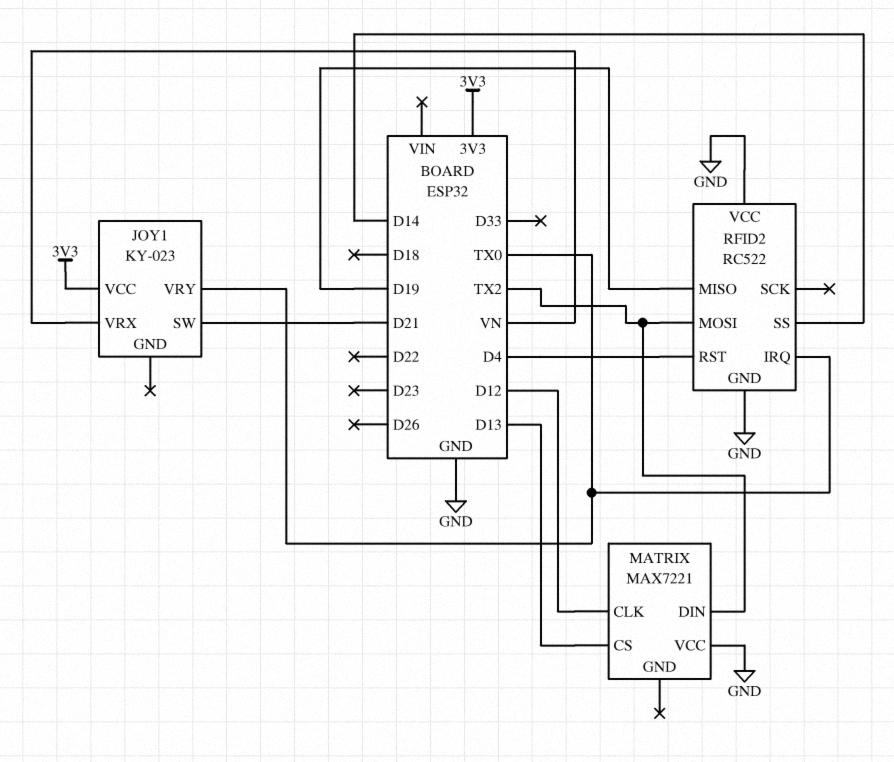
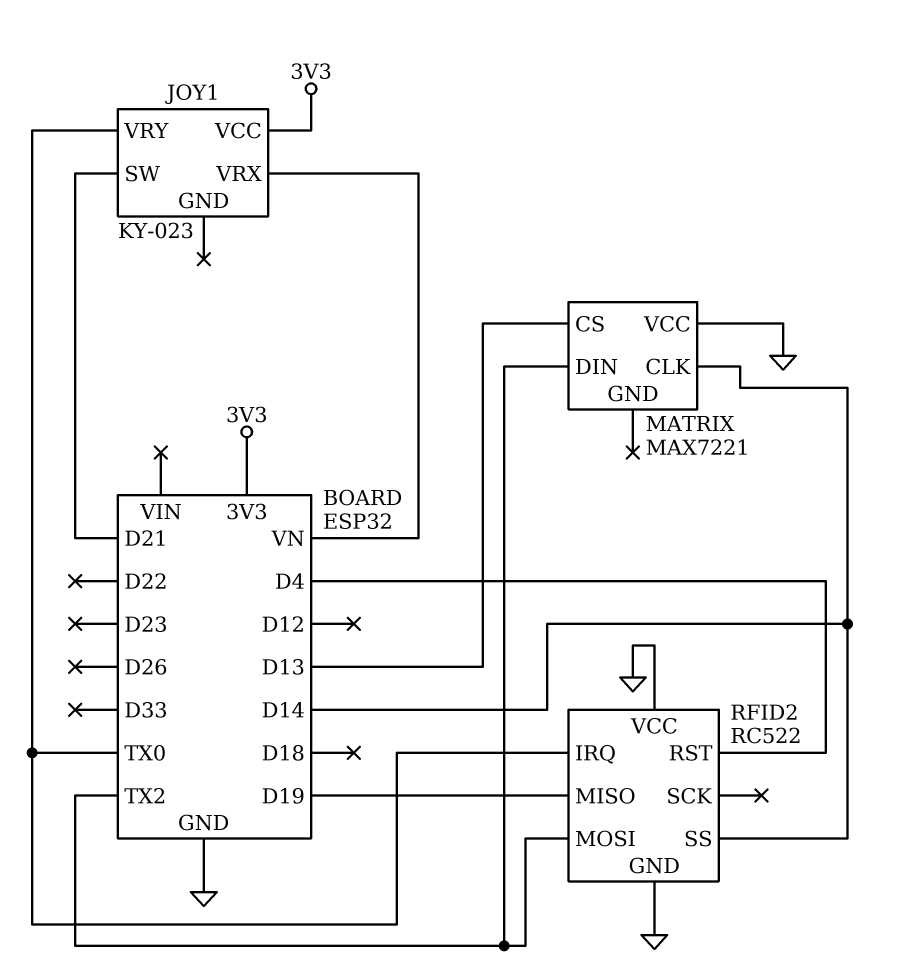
MATRIX pin CLK: D12 -> D14

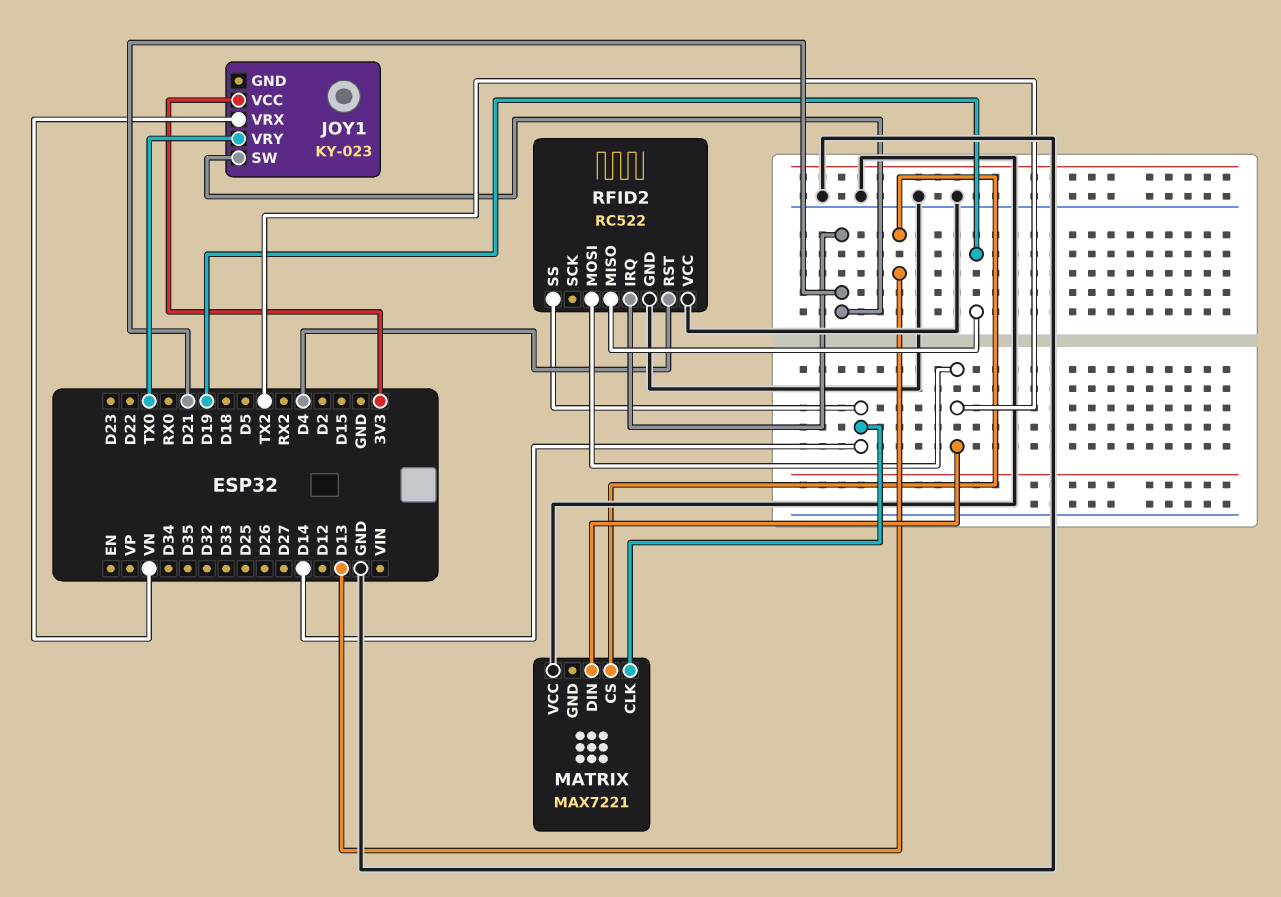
RFID2 pin IRQ: TX0 -> D21

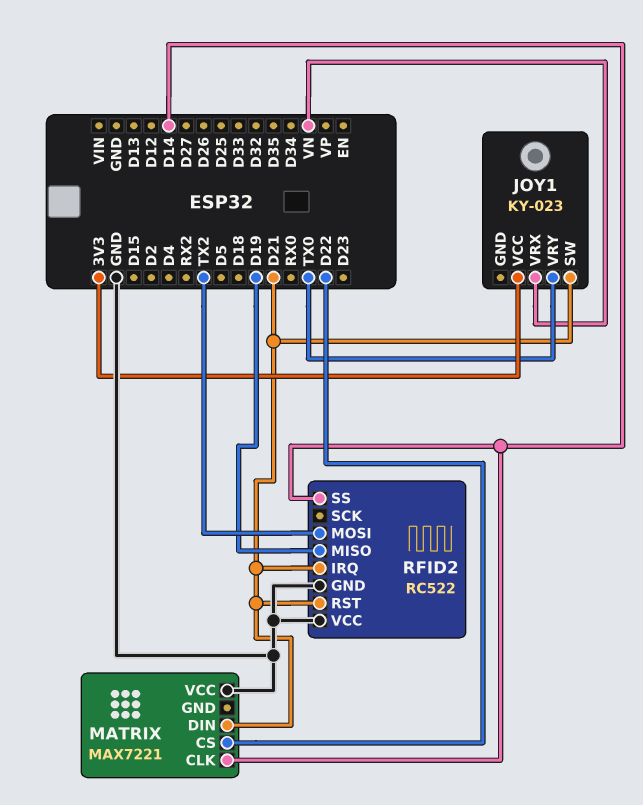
MATRIX pin CS: D13 -> D22
MATRIX pin DIN: TX2 -> D21
RFID2 pin RST: D4 -> D21

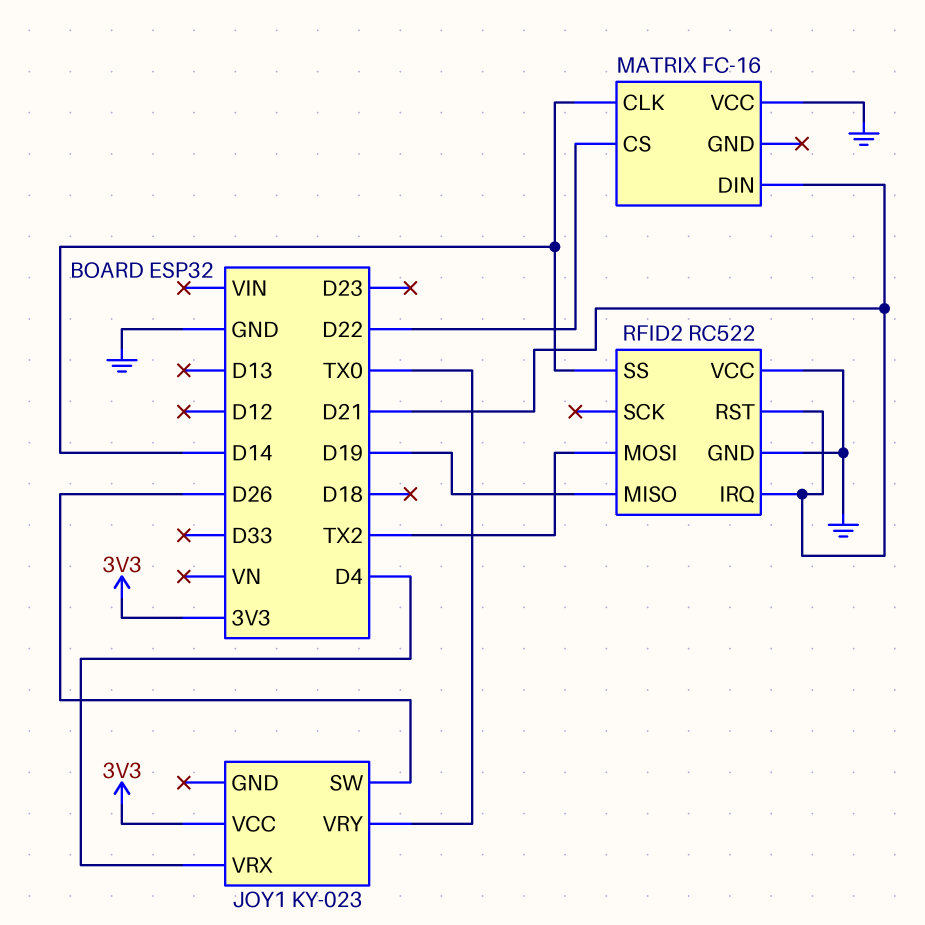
JOY1 pin SW: D21 -> D26
JOY1 pin VRX: VN -> D4
MATRIX: MAX7221 -> FC-16

